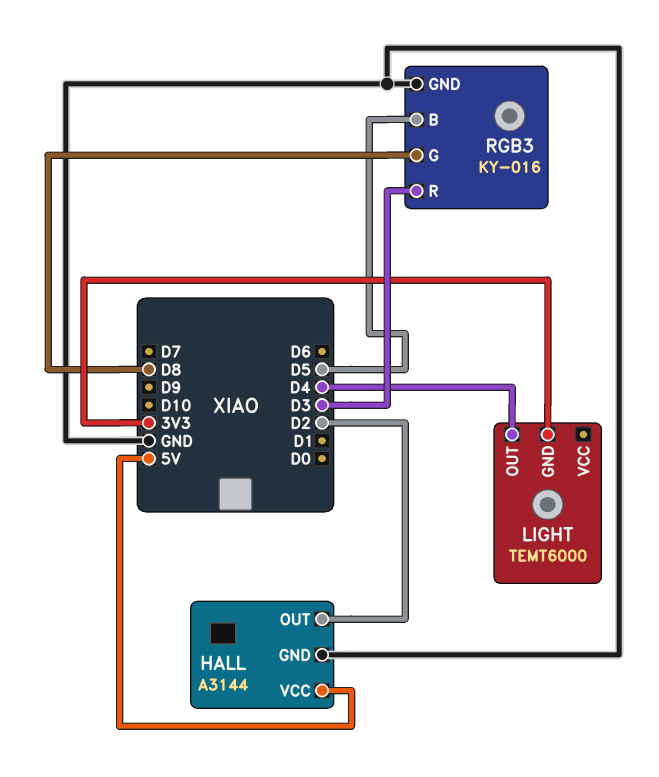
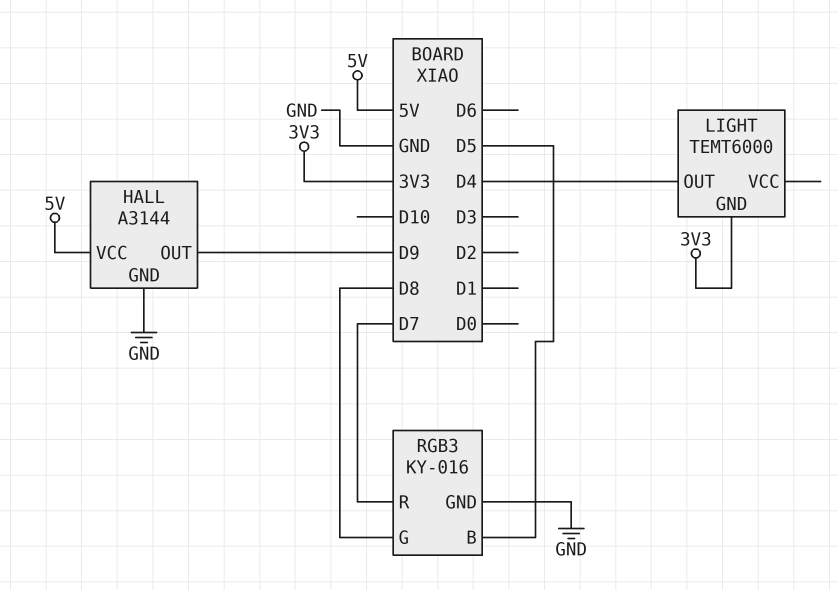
HALL pin OUT: D2 -> D9
RGB3 pin R: D3 -> D7

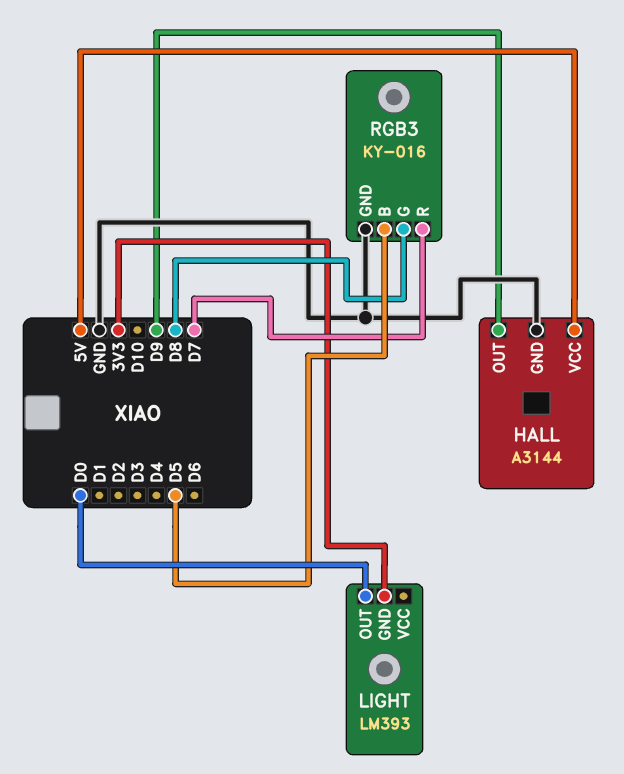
LIGHT: TEMT6000 -> LM393
LIGHT pin OUT: D4 -> D0

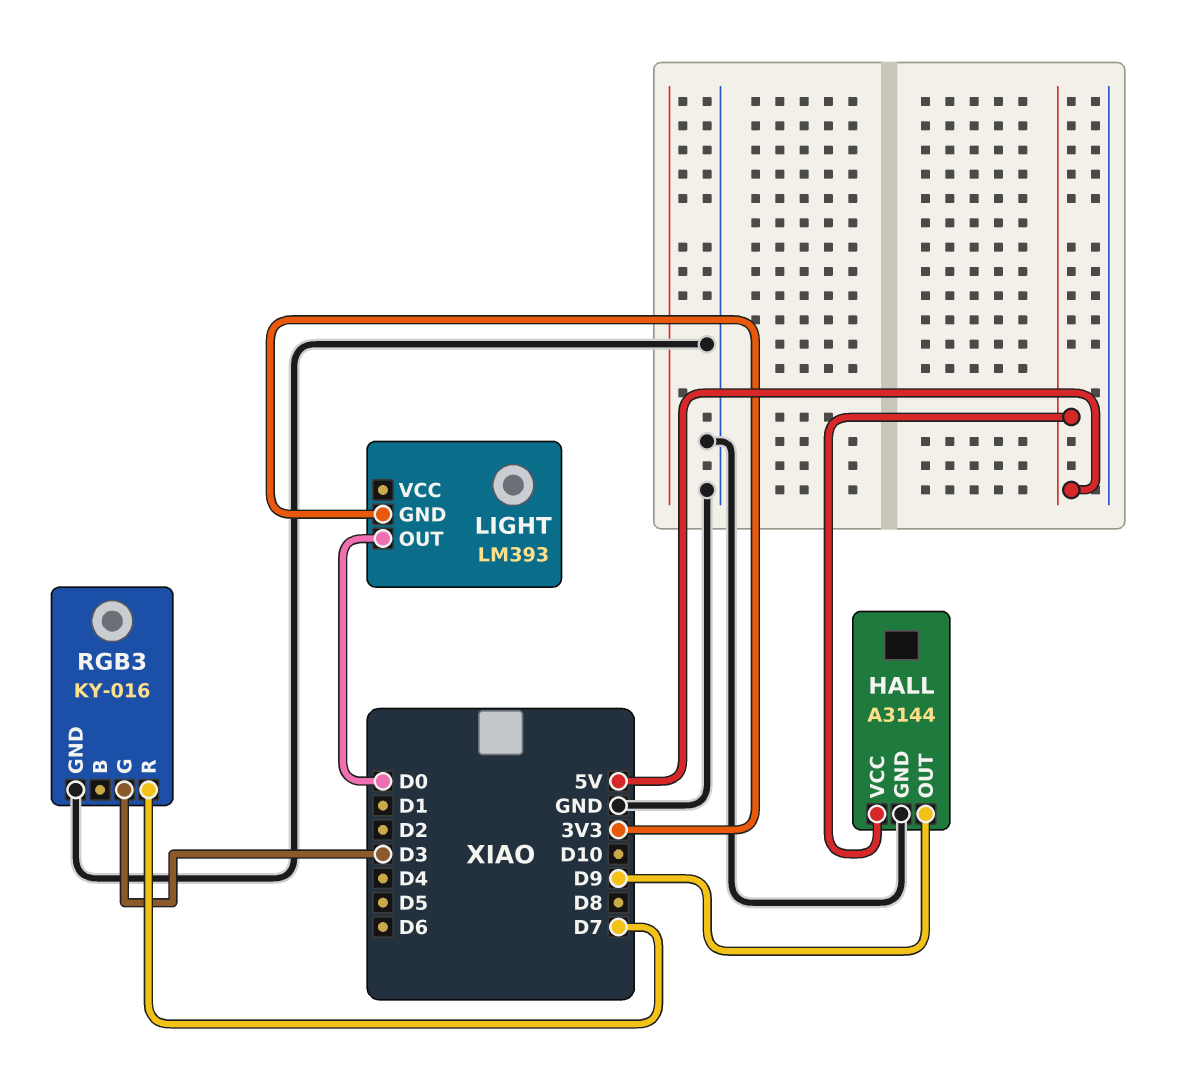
RGB3 pin B: D5 -> none
RGB3 pin G: D8 -> D3

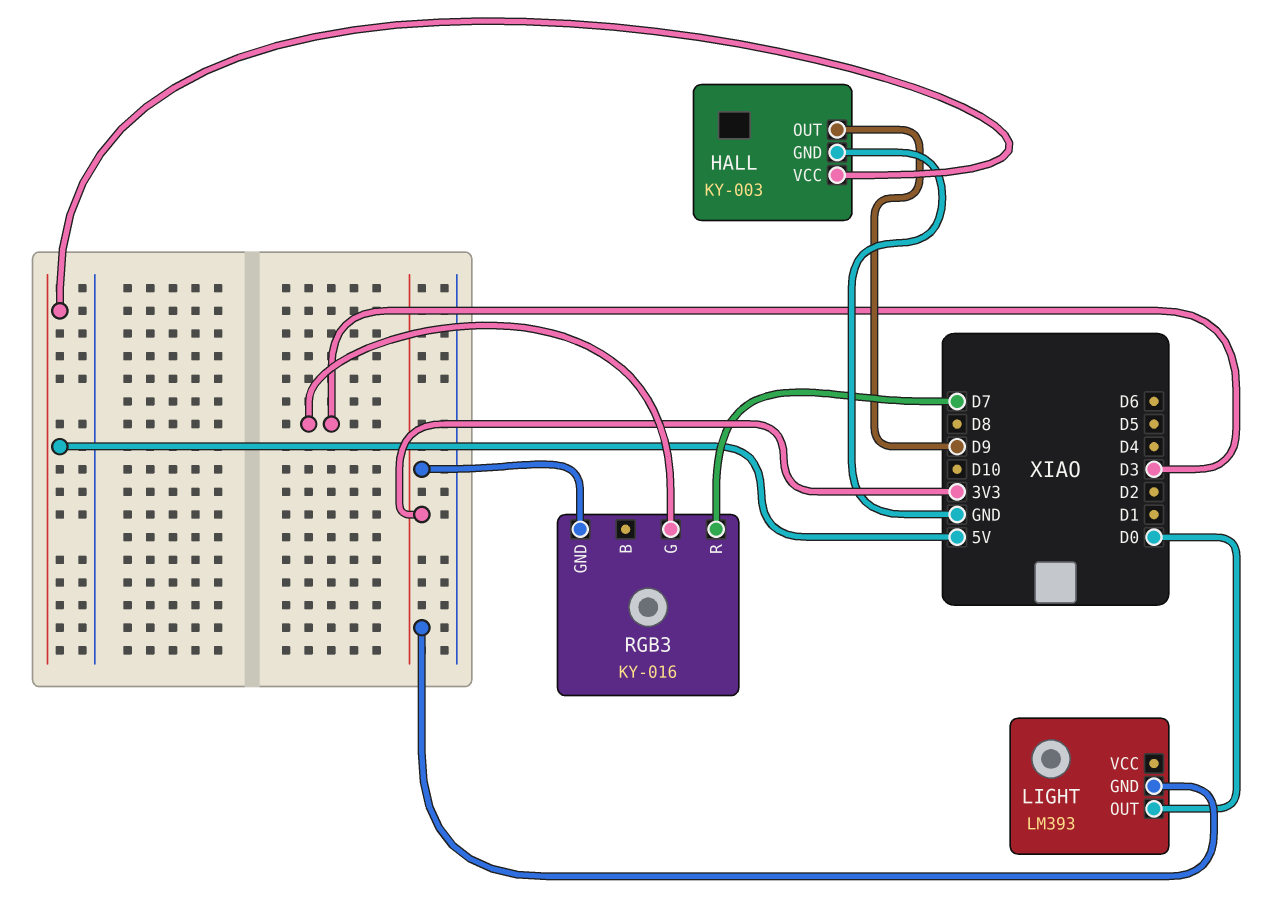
HALL: A3144 -> KY-003
RGB3 pin GND: GND -> 3V3

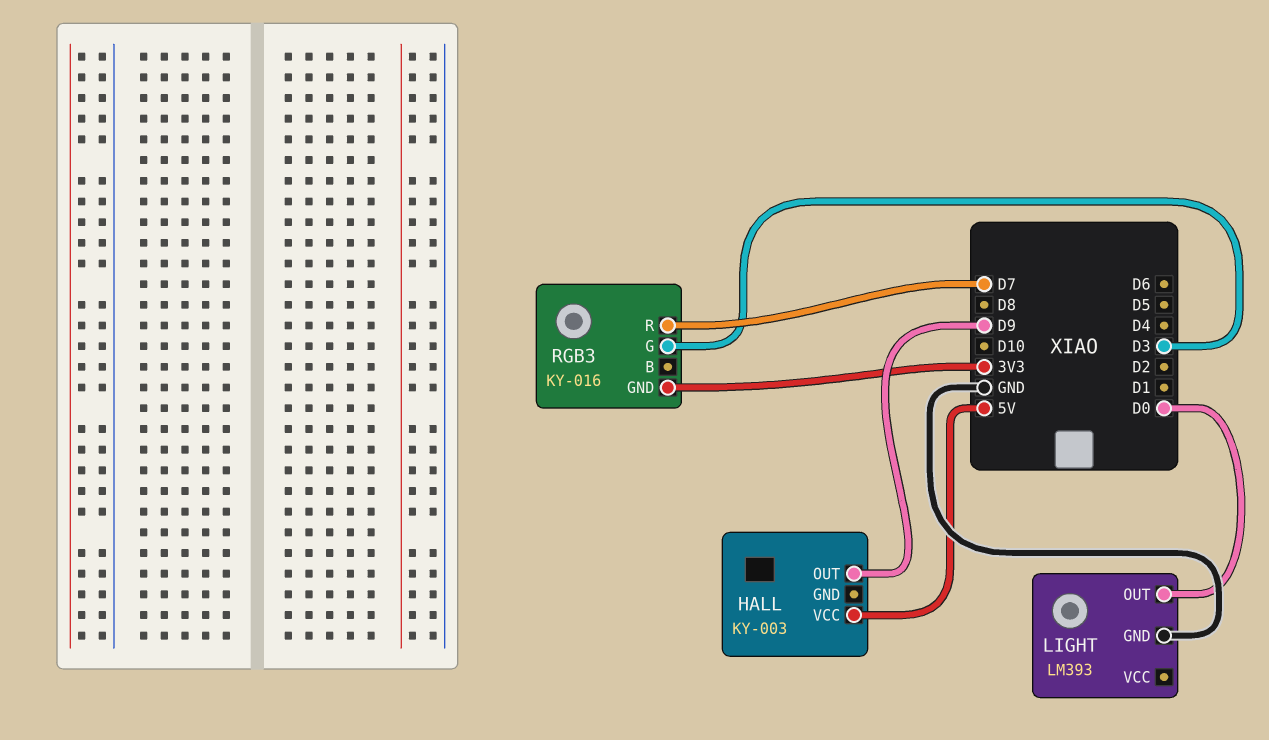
HALL pin GND: GND -> none
LIGHT pin GND: 3V3 -> GND

